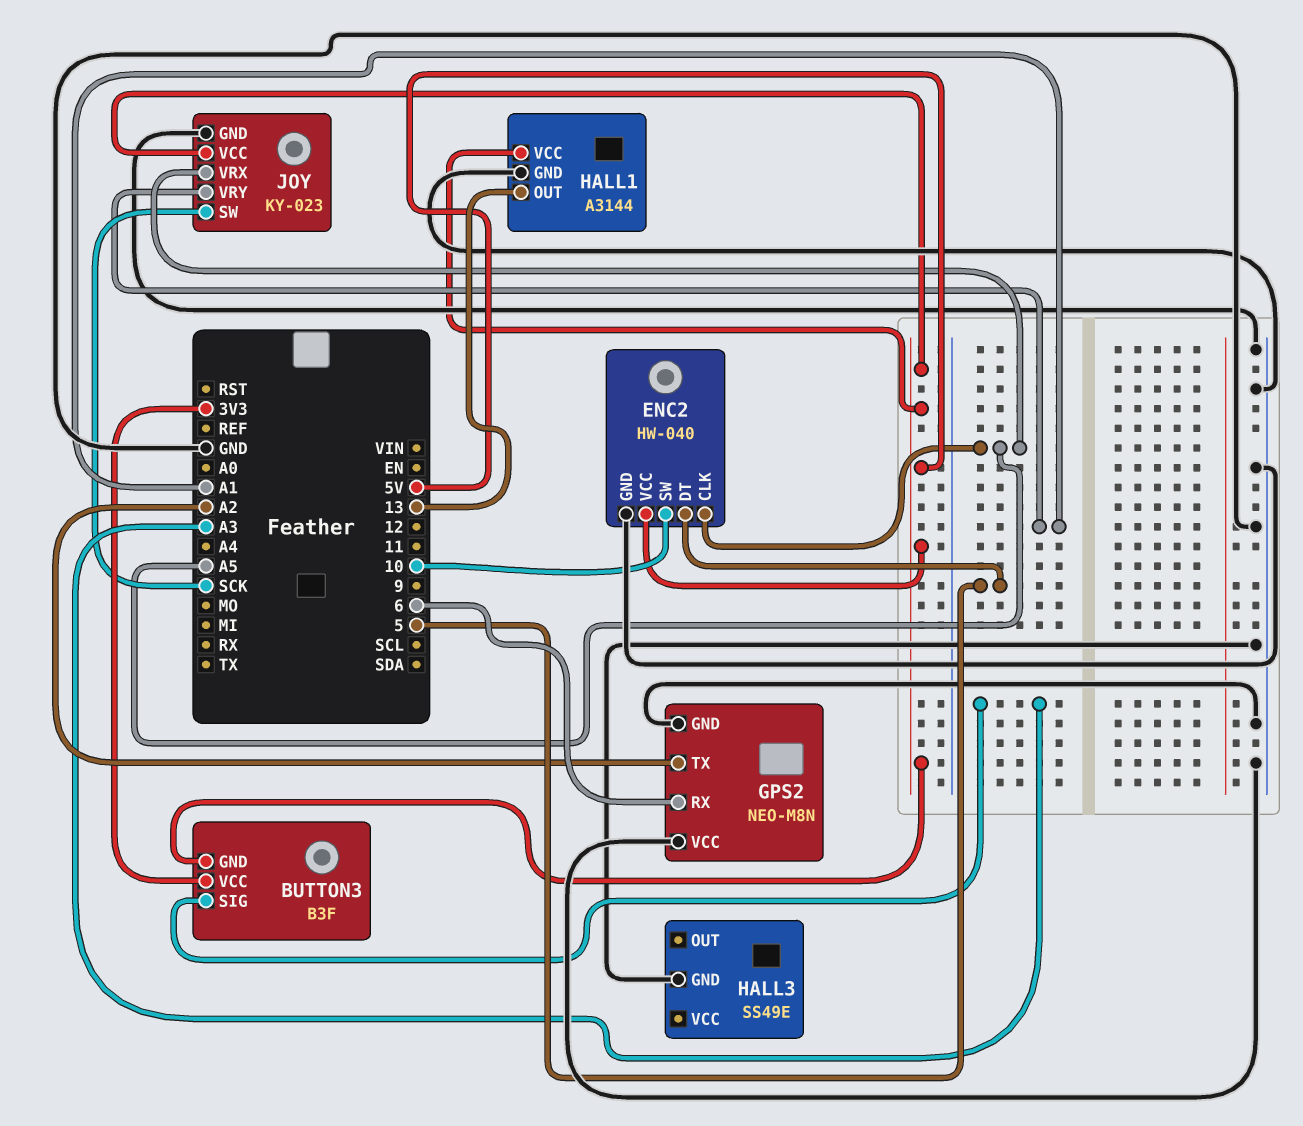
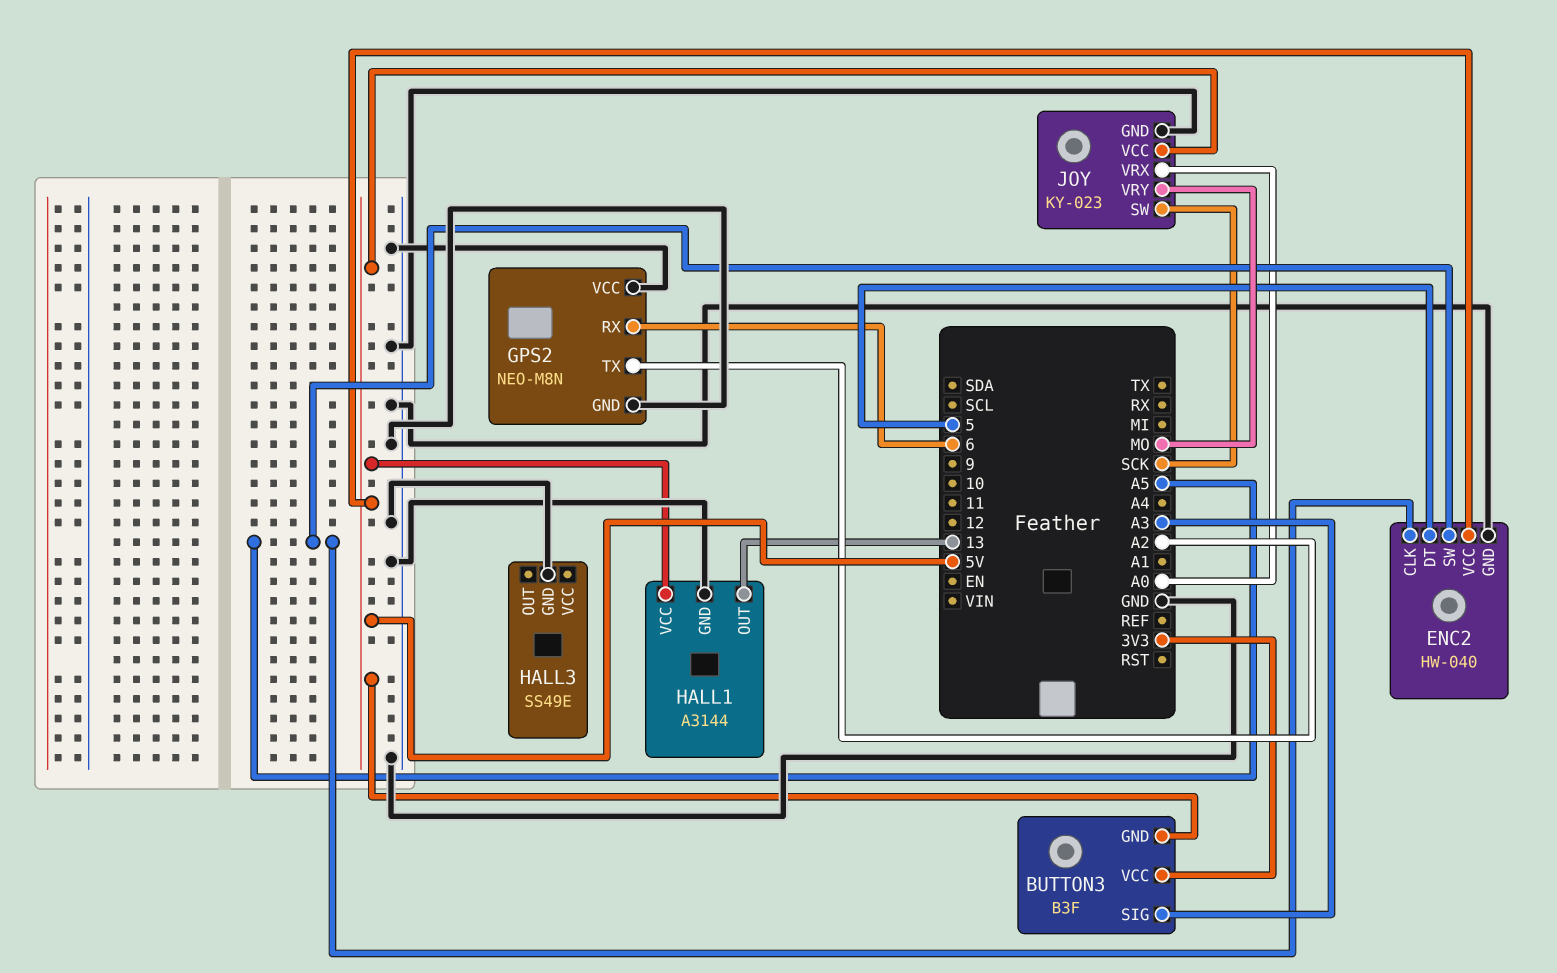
ENC2 pin SW: 10 -> A5
JOY pin VRX: A5 -> A0
JOY pin VRY: A1 -> MO

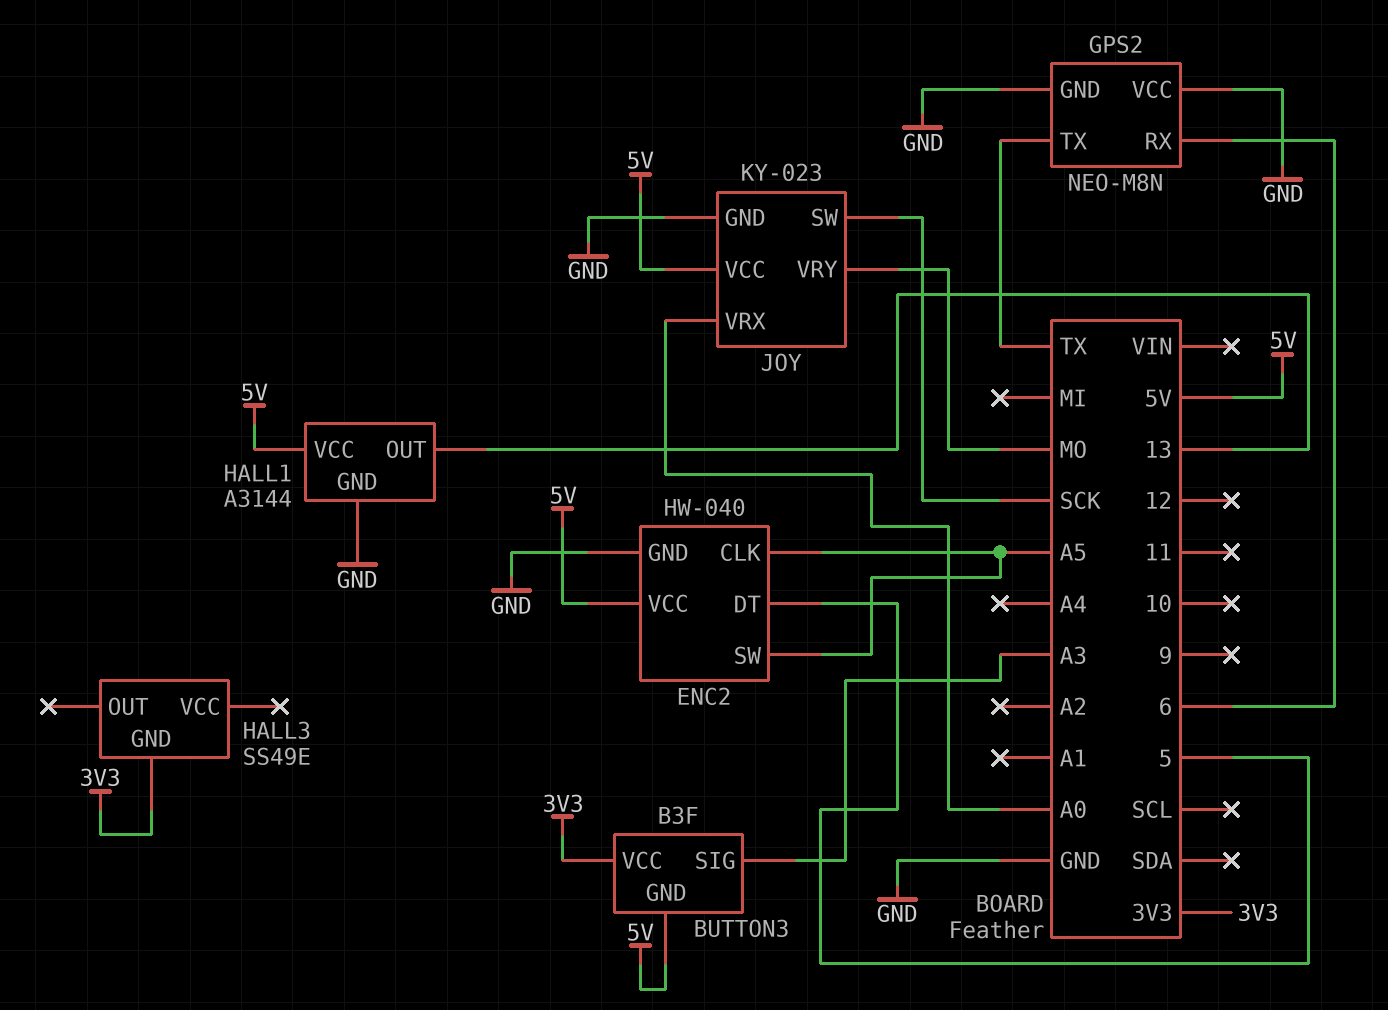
GPS2 pin TX: A2 -> TX
HALL3 pin GND: GND -> 3V3

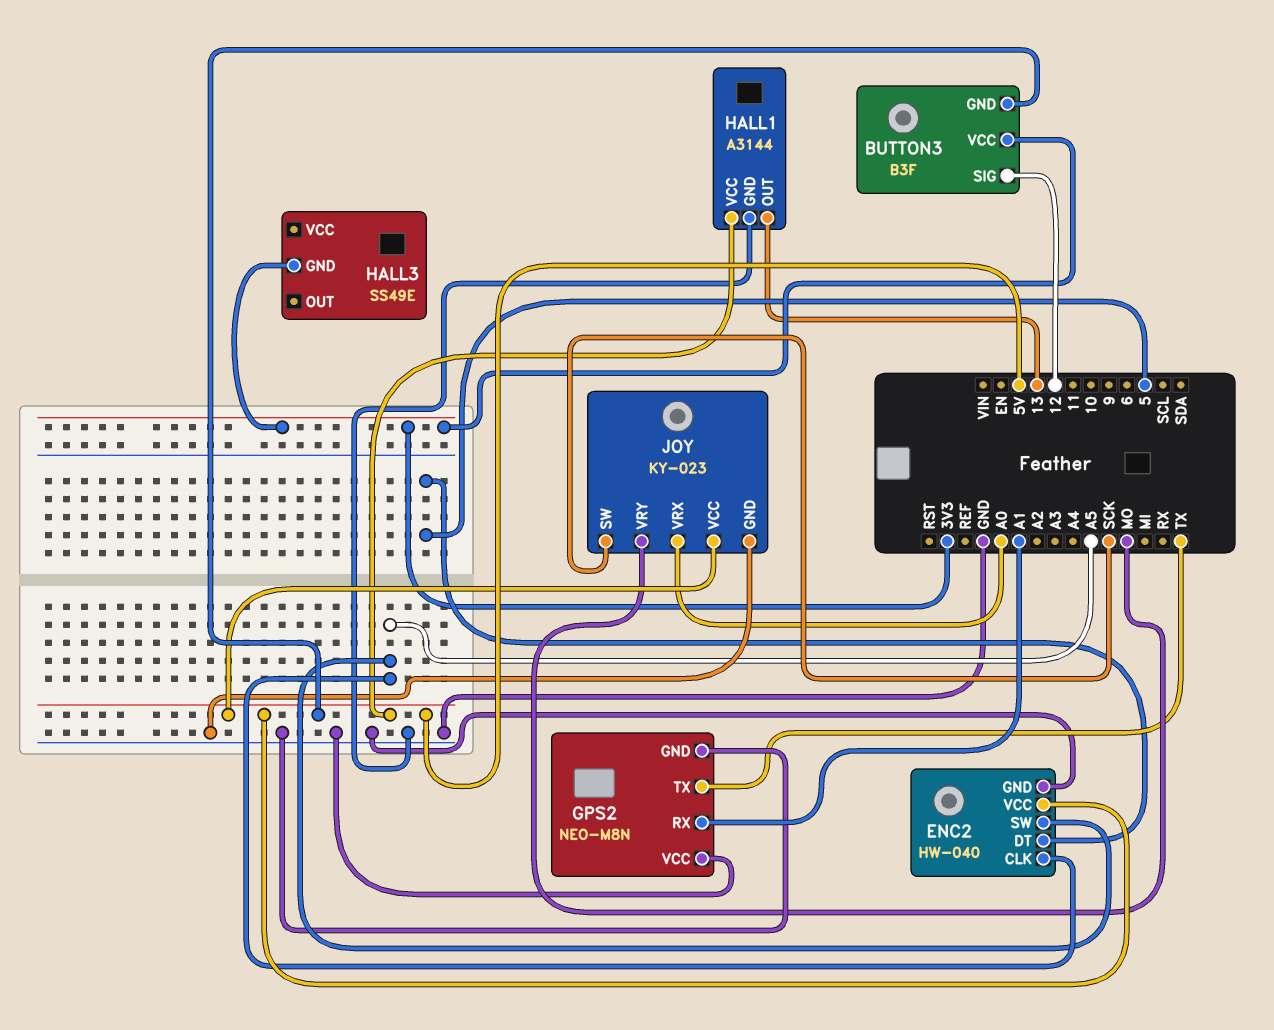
BUTTON3 pin SIG: A3 -> 12
GPS2 pin RX: 6 -> A1

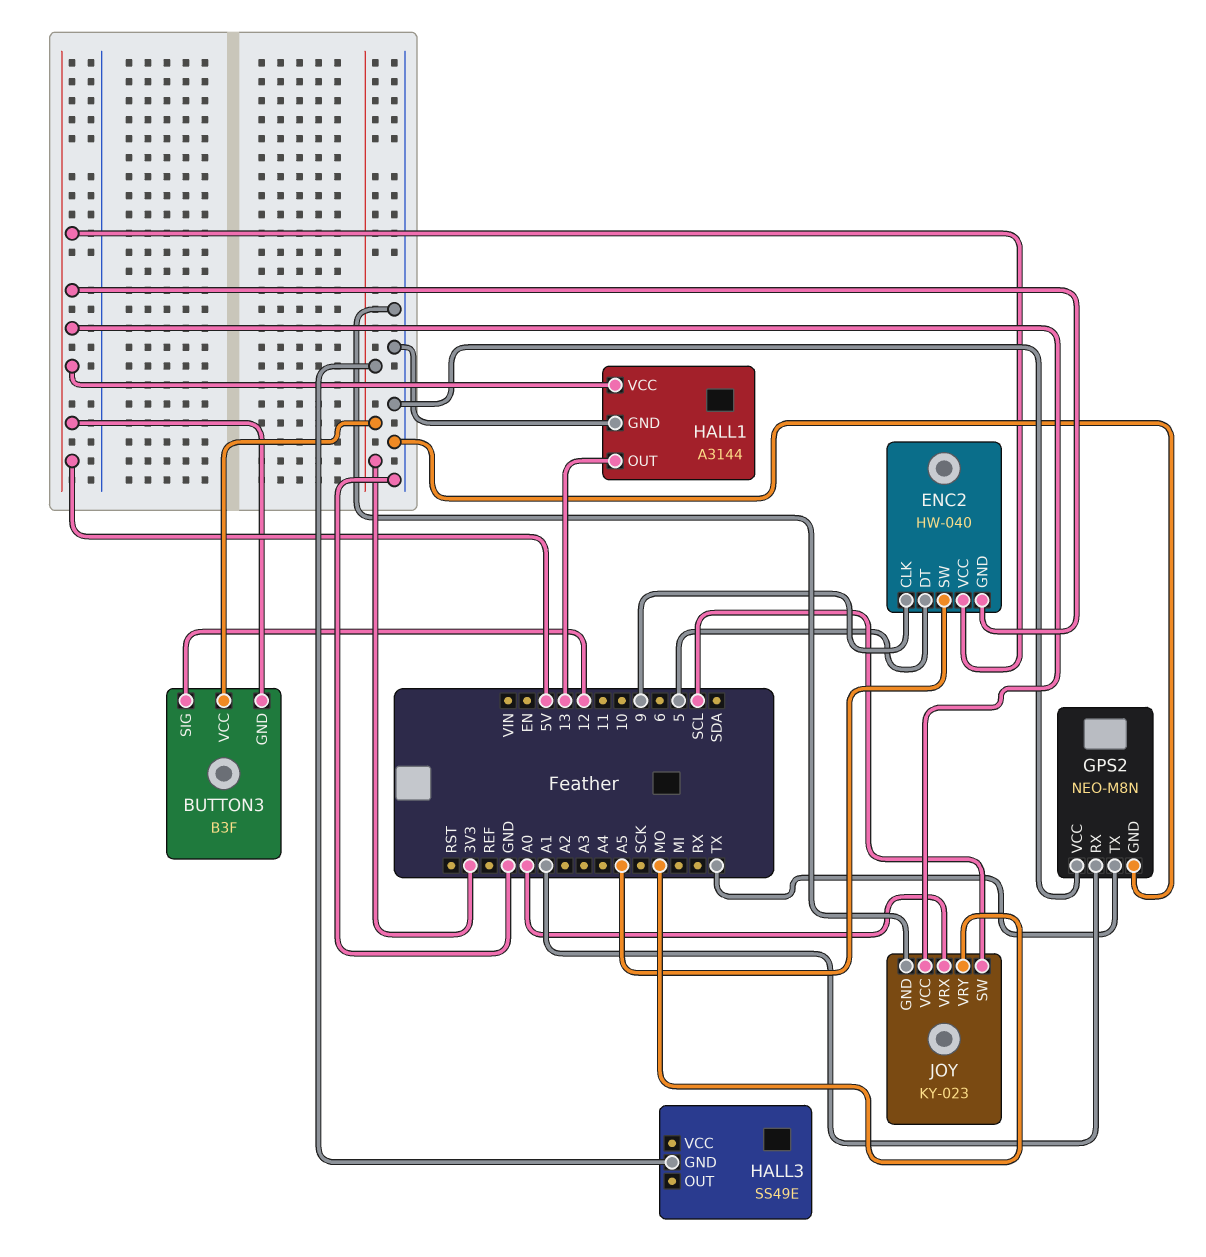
ENC2 pin CLK: A5 -> 9
ENC2 pin GND: GND -> 5V
JOY pin SW: SCK -> SCL

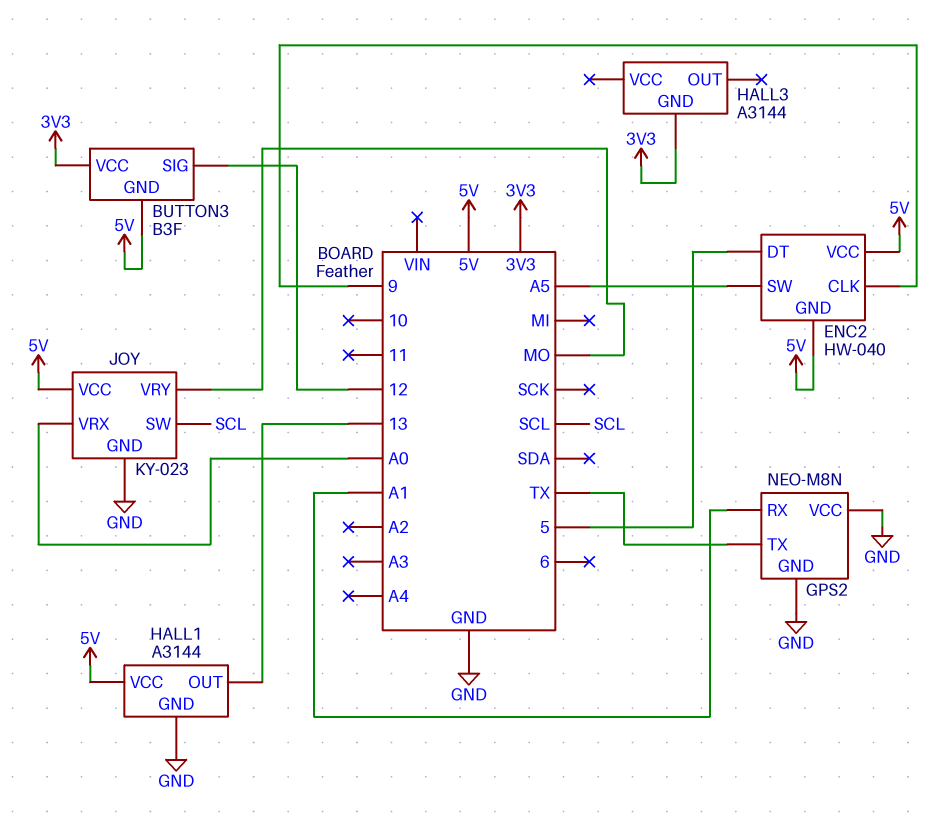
HALL3: SS49E -> A3144

